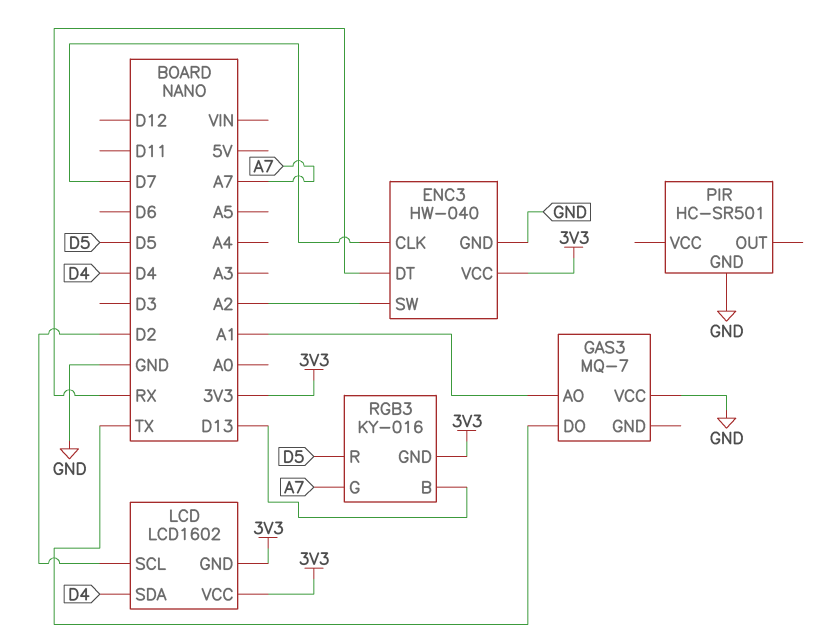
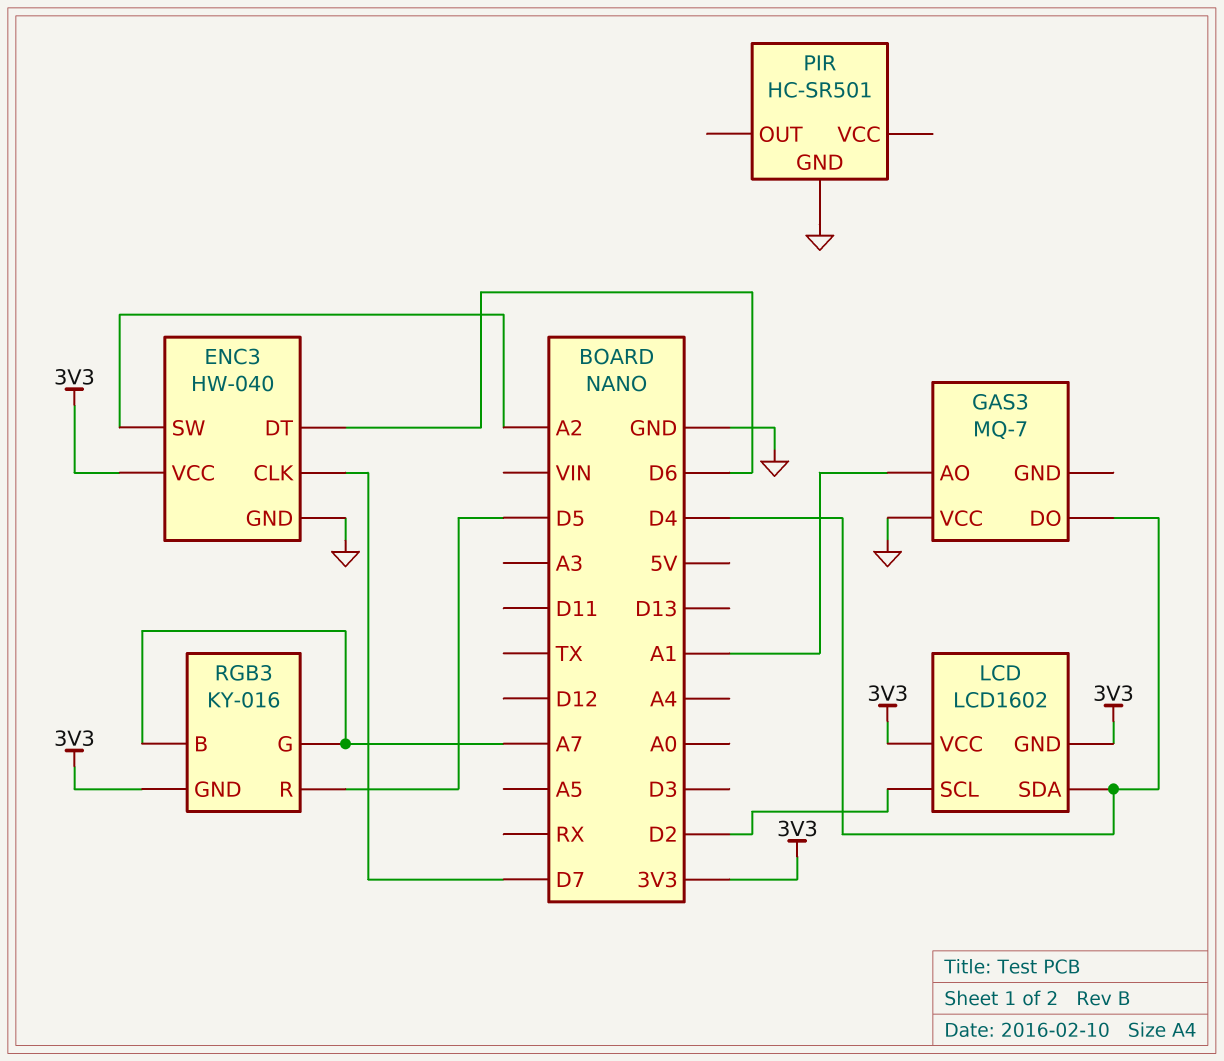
ENC3 pin DT: RX -> D6
GAS3 pin DO: TX -> D4
RGB3 pin B: D13 -> A7

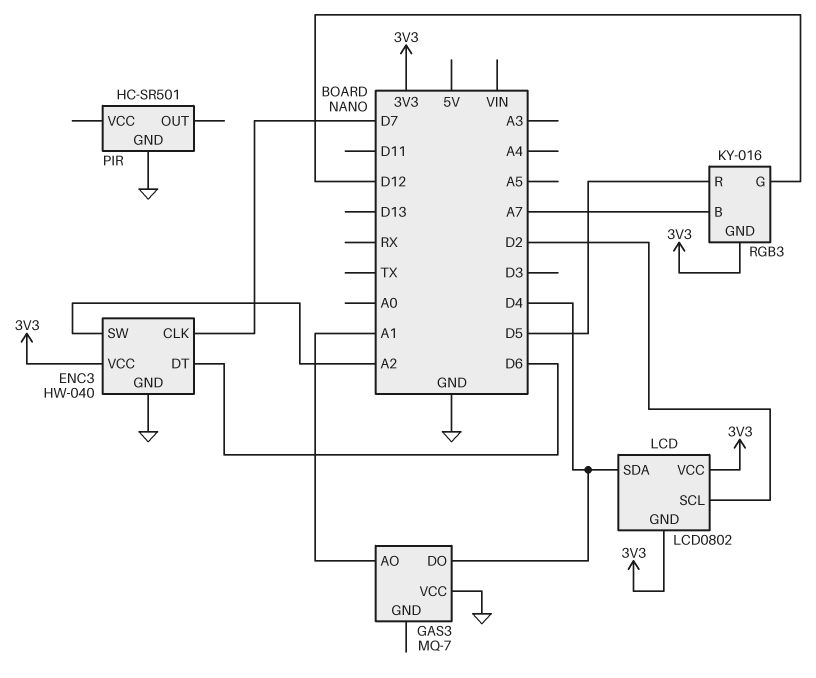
LCD: LCD1602 -> LCD0802
RGB3 pin G: A7 -> D12

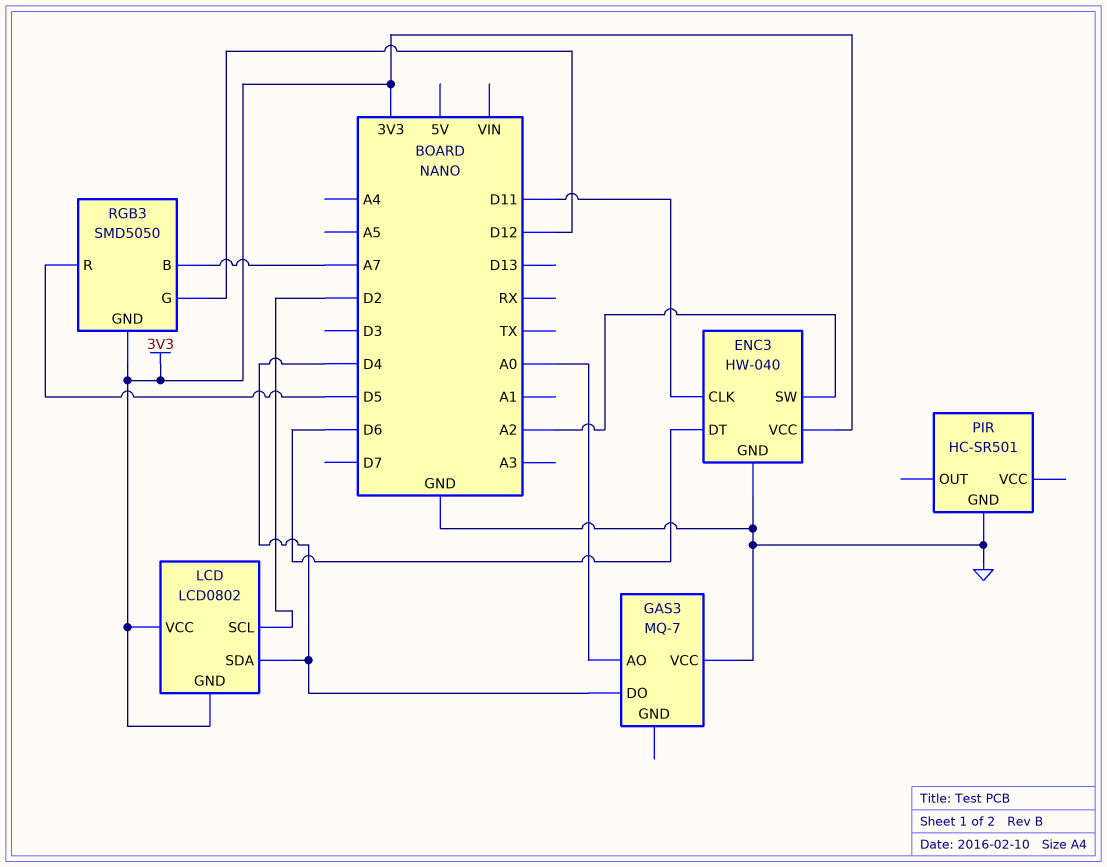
ENC3 pin CLK: D7 -> D11
GAS3 pin AO: A1 -> A0
RGB3: KY-016 -> SMD5050

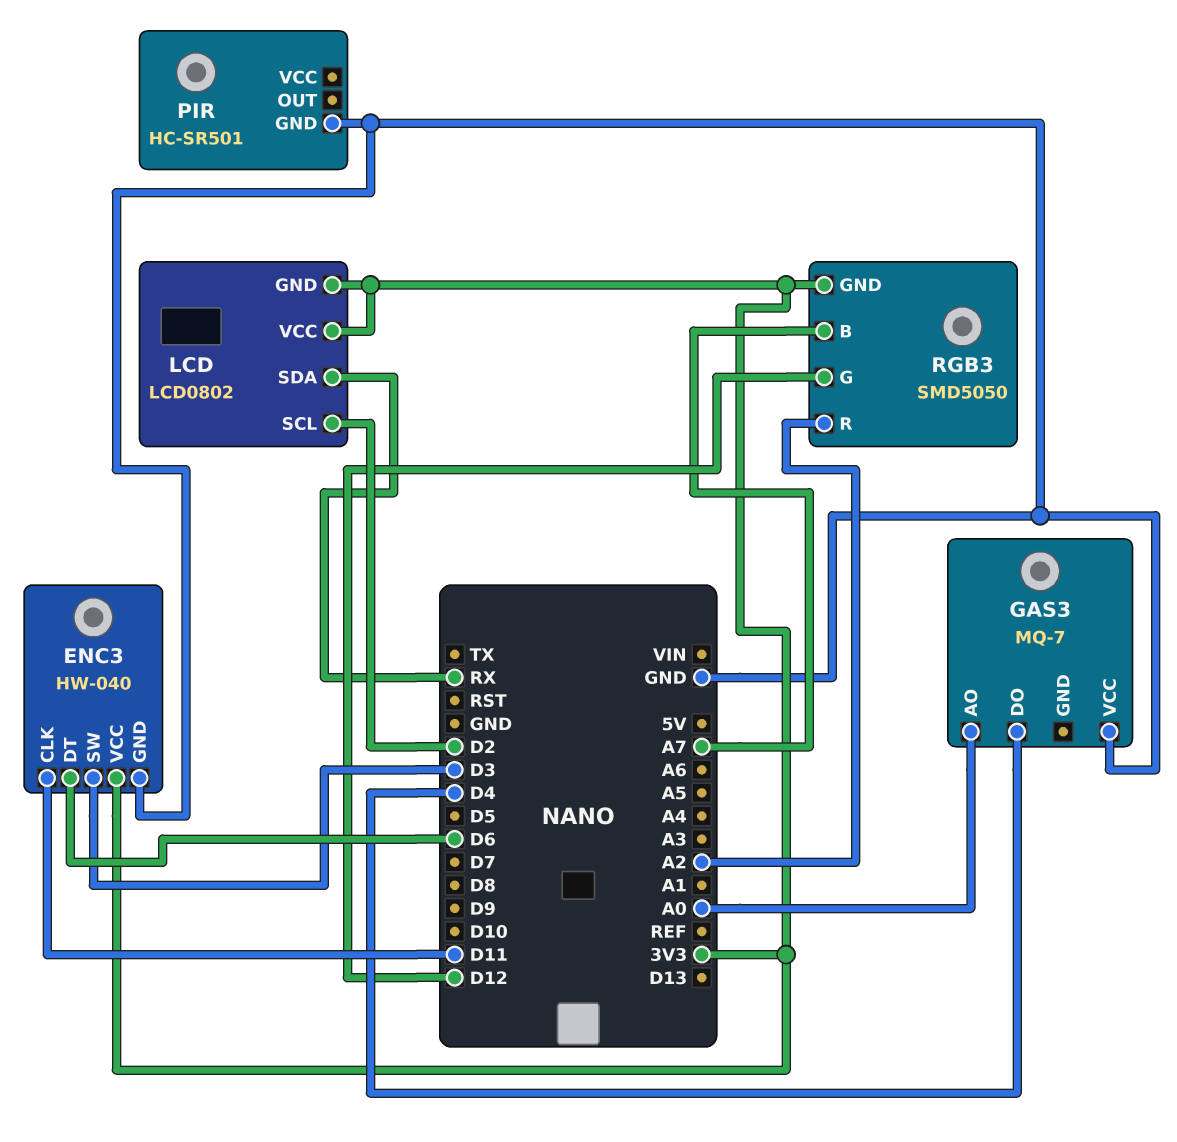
ENC3 pin SW: A2 -> D3
LCD pin SDA: D4 -> RX
RGB3 pin R: D5 -> A2

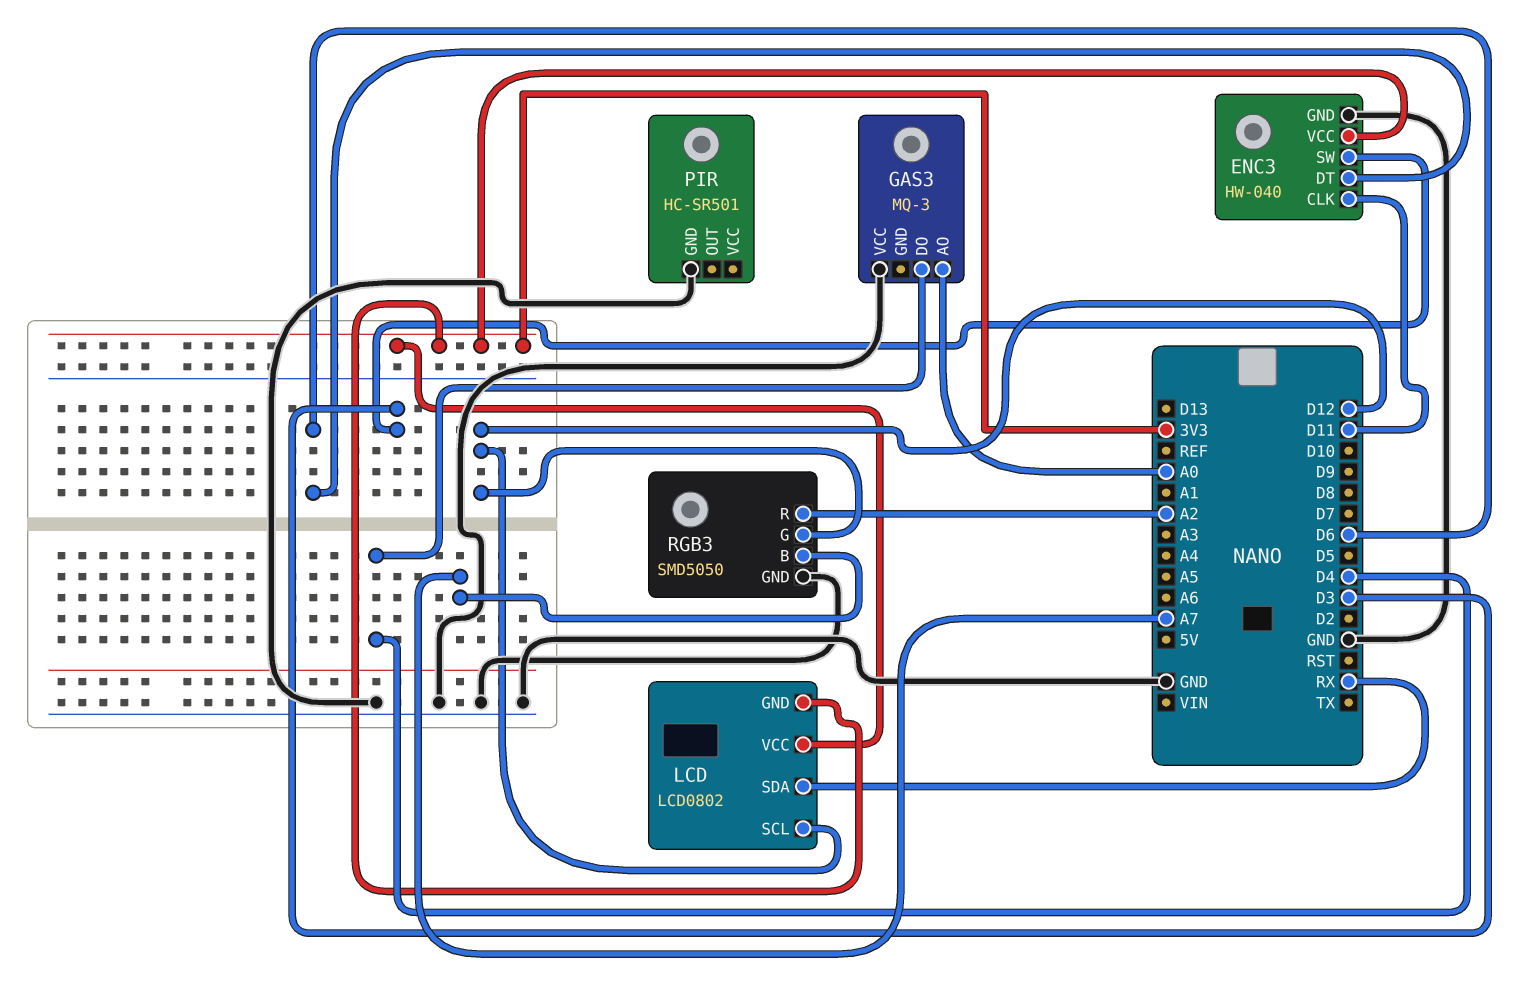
GAS3: MQ-7 -> MQ-3
LCD pin SCL: D2 -> D12
RGB3 pin GND: 3V3 -> GND

